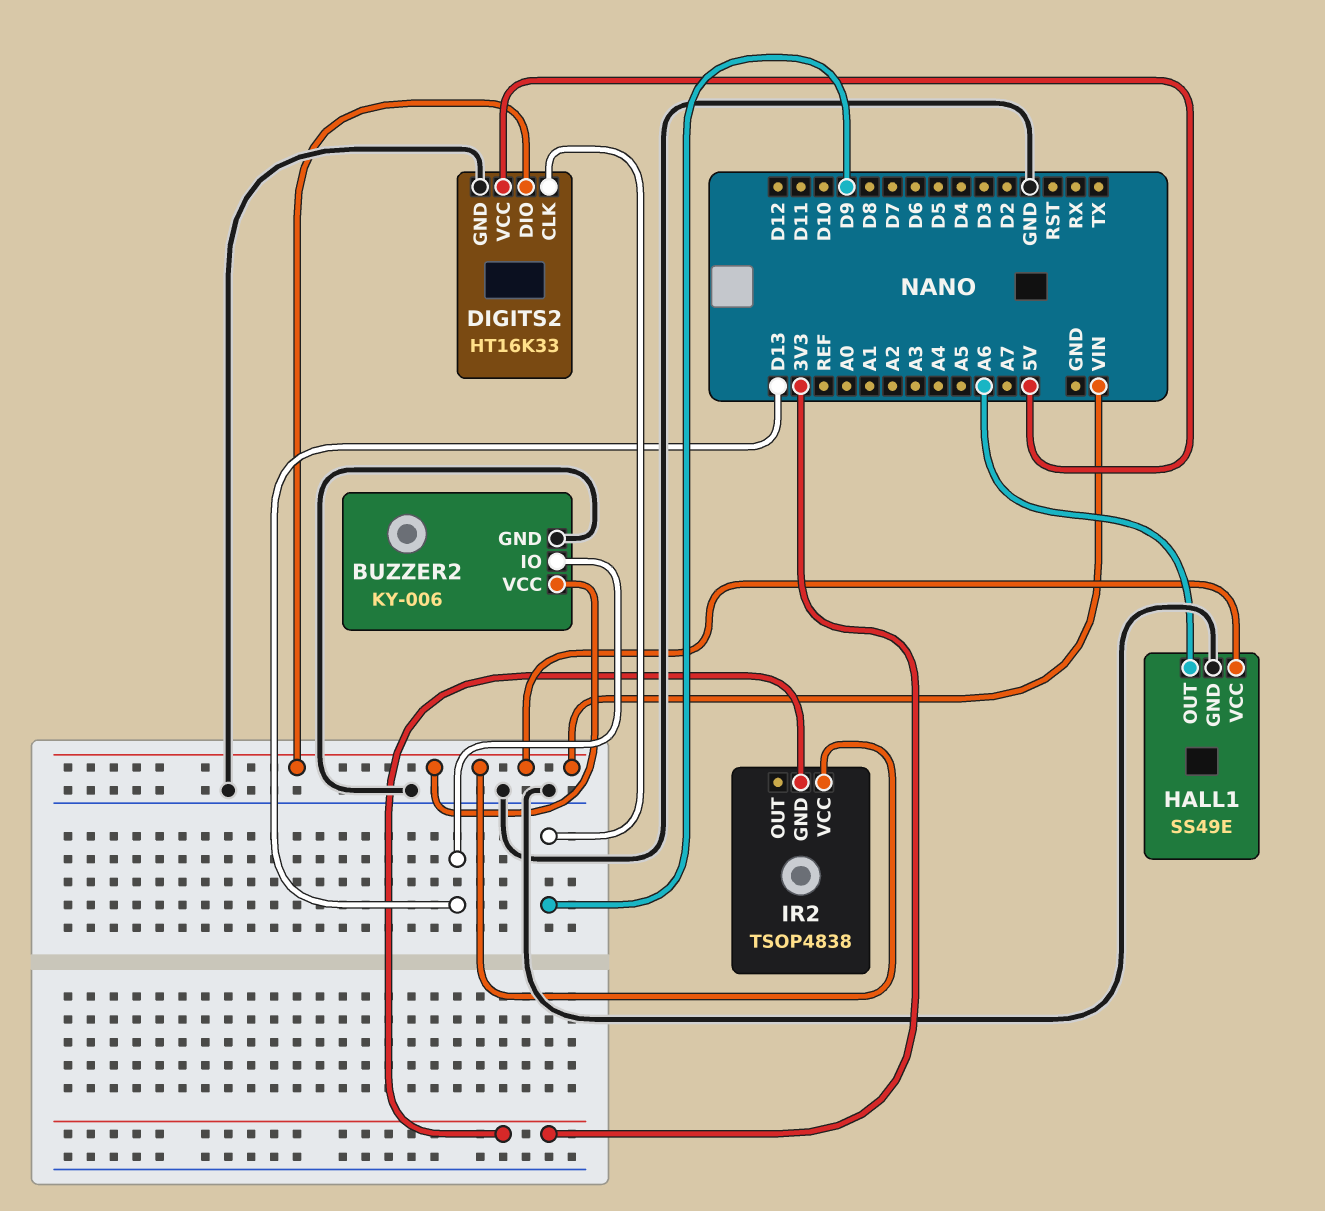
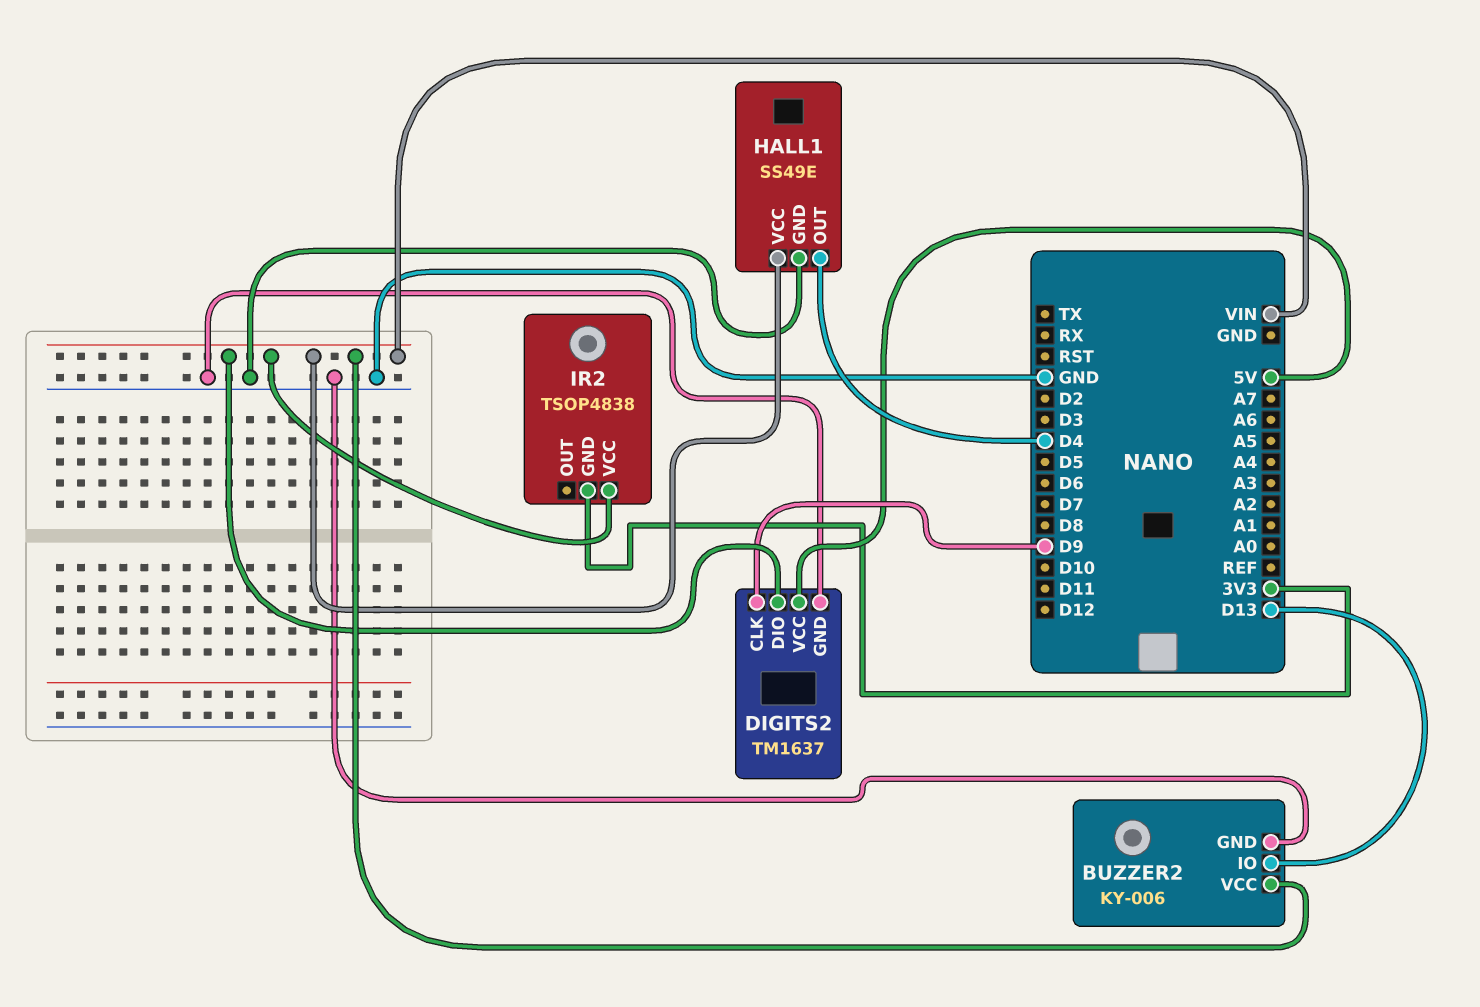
DIGITS2: HT16K33 -> TM1637
HALL1 pin OUT: A6 -> D4

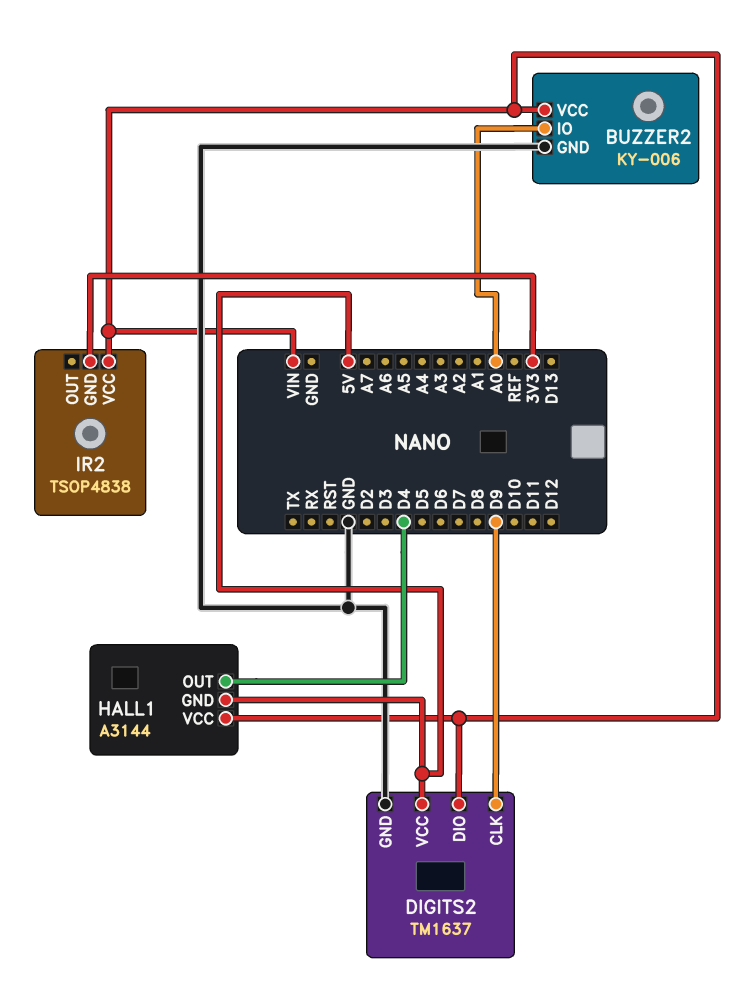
BUZZER2 pin IO: D13 -> A0
HALL1: SS49E -> A3144
HALL1 pin GND: GND -> 5V

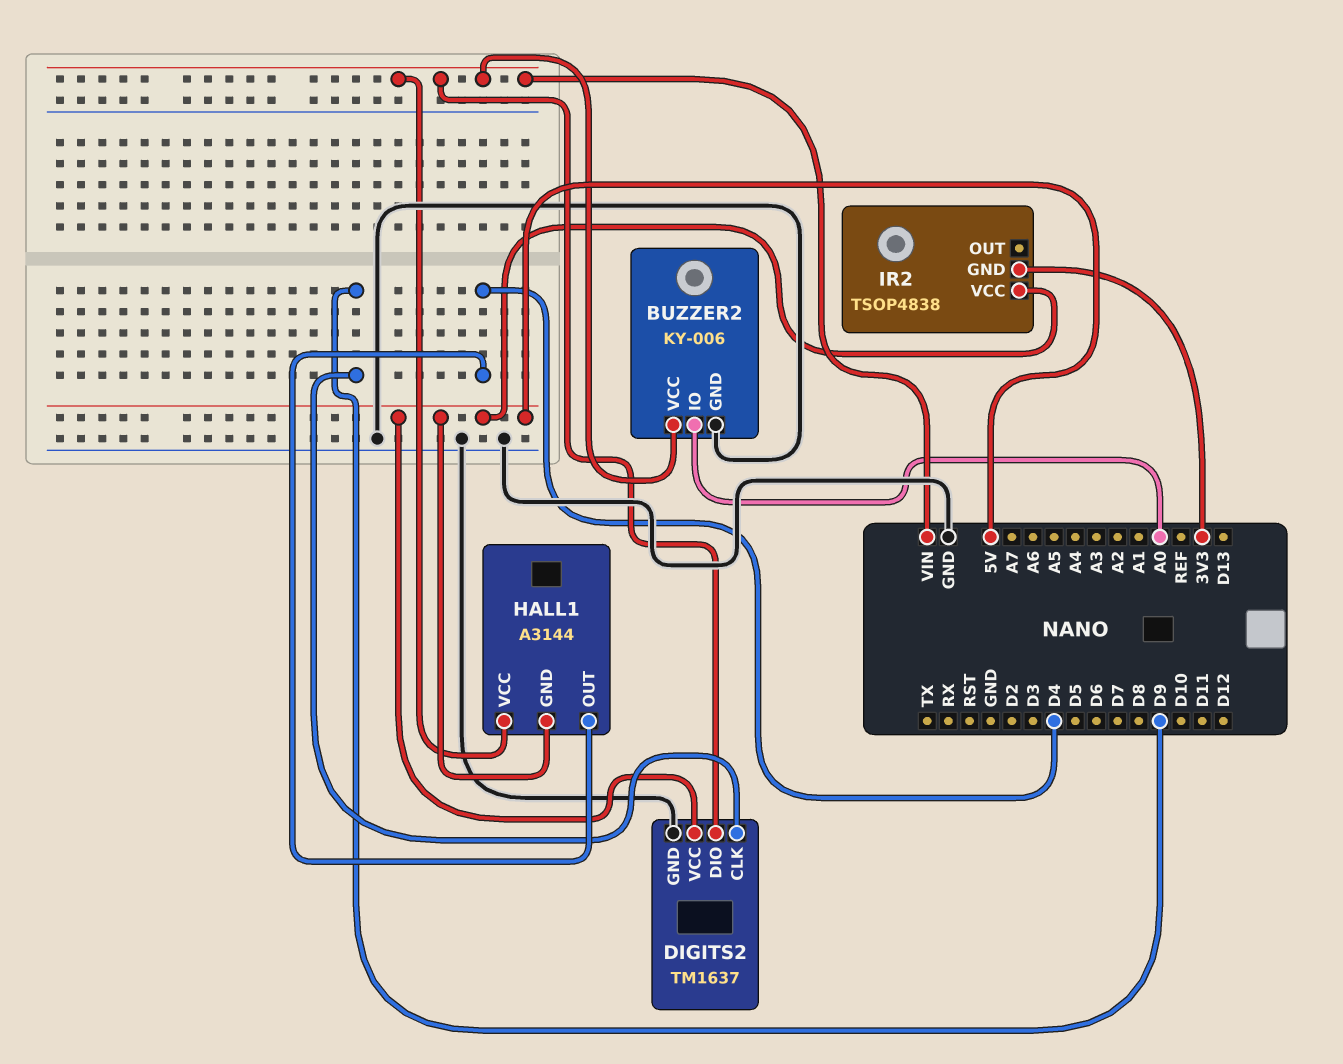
IR2 pin VCC: VIN -> 5V

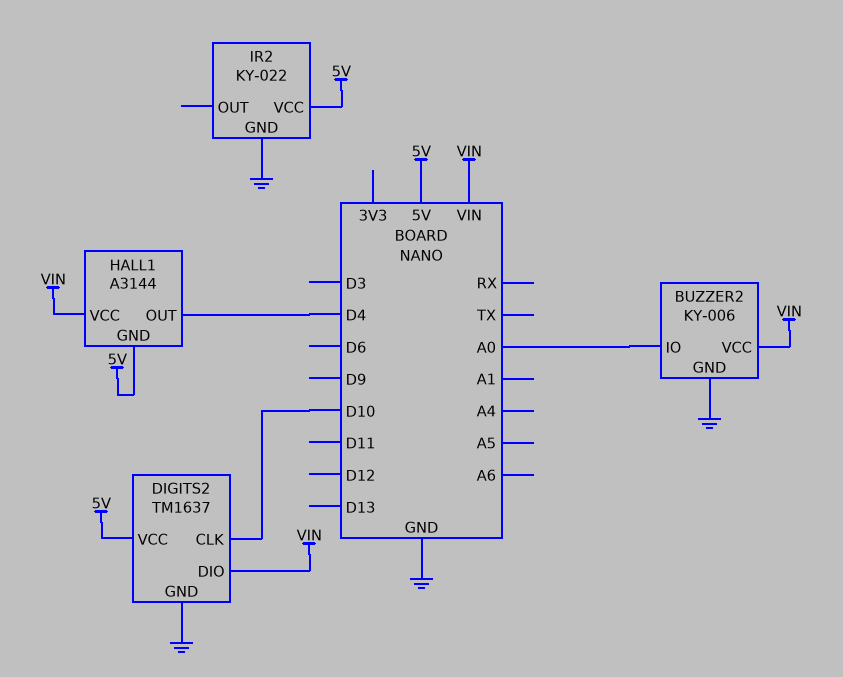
DIGITS2 pin CLK: D9 -> D10
IR2: TSOP4838 -> KY-022
IR2 pin GND: 3V3 -> GND

